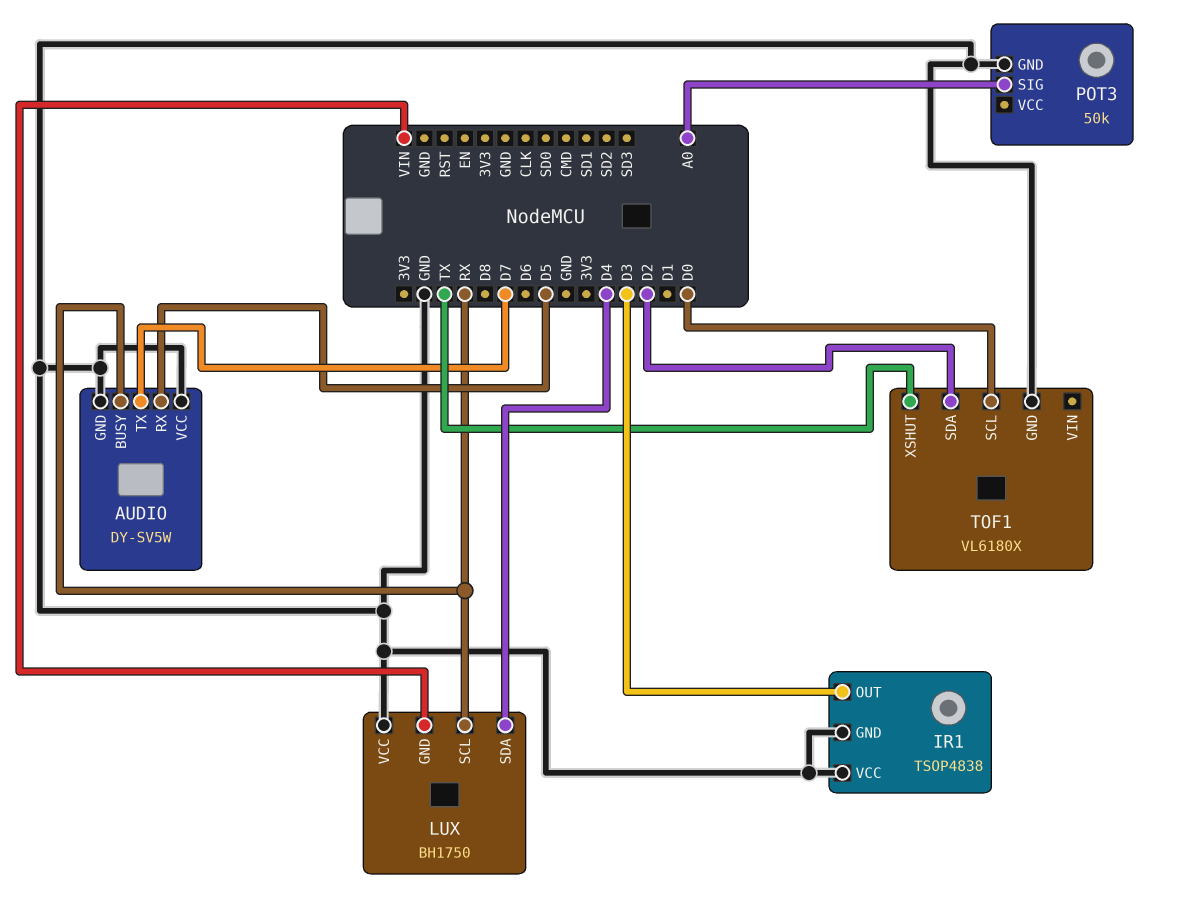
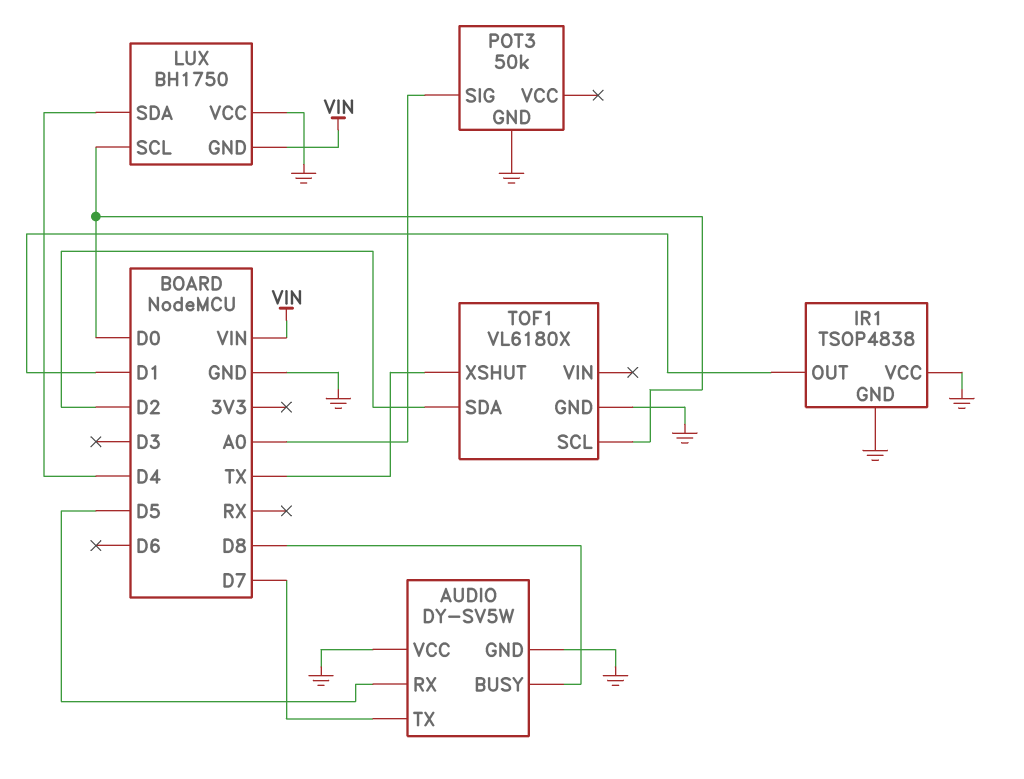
AUDIO pin BUSY: RX -> D8
IR1 pin OUT: D3 -> D1
LUX pin SCL: RX -> D0

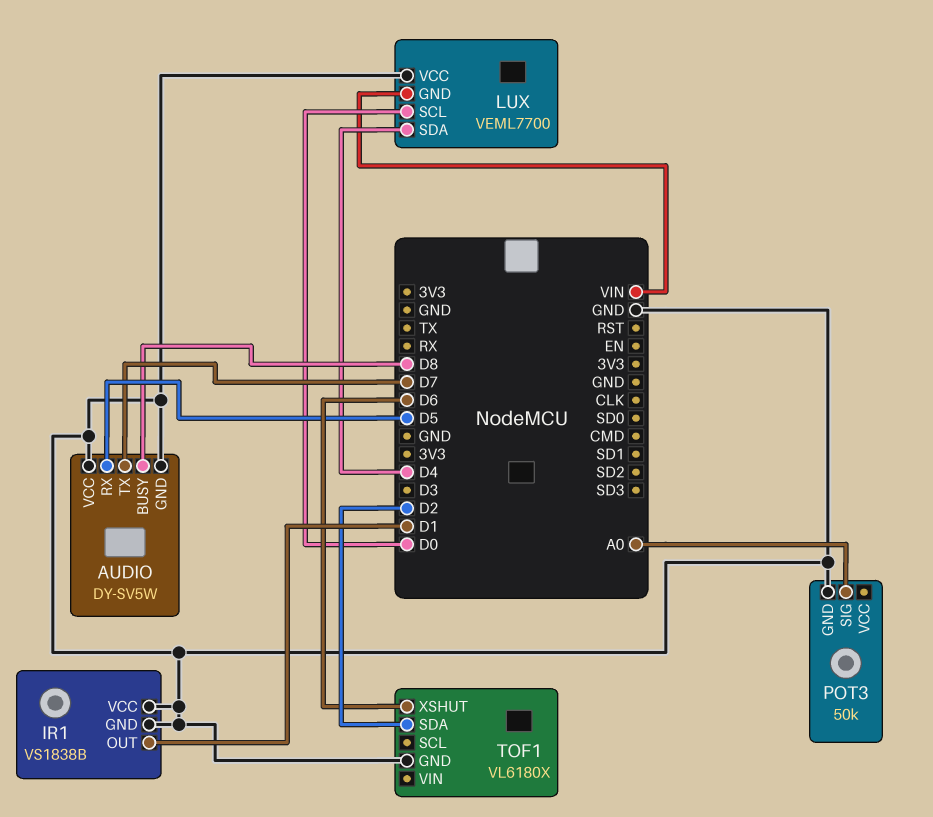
IR1: TSOP4838 -> VS1838B
LUX: BH1750 -> VEML7700
TOF1 pin SCL: D0 -> none
TOF1 pin XSHUT: TX -> D6

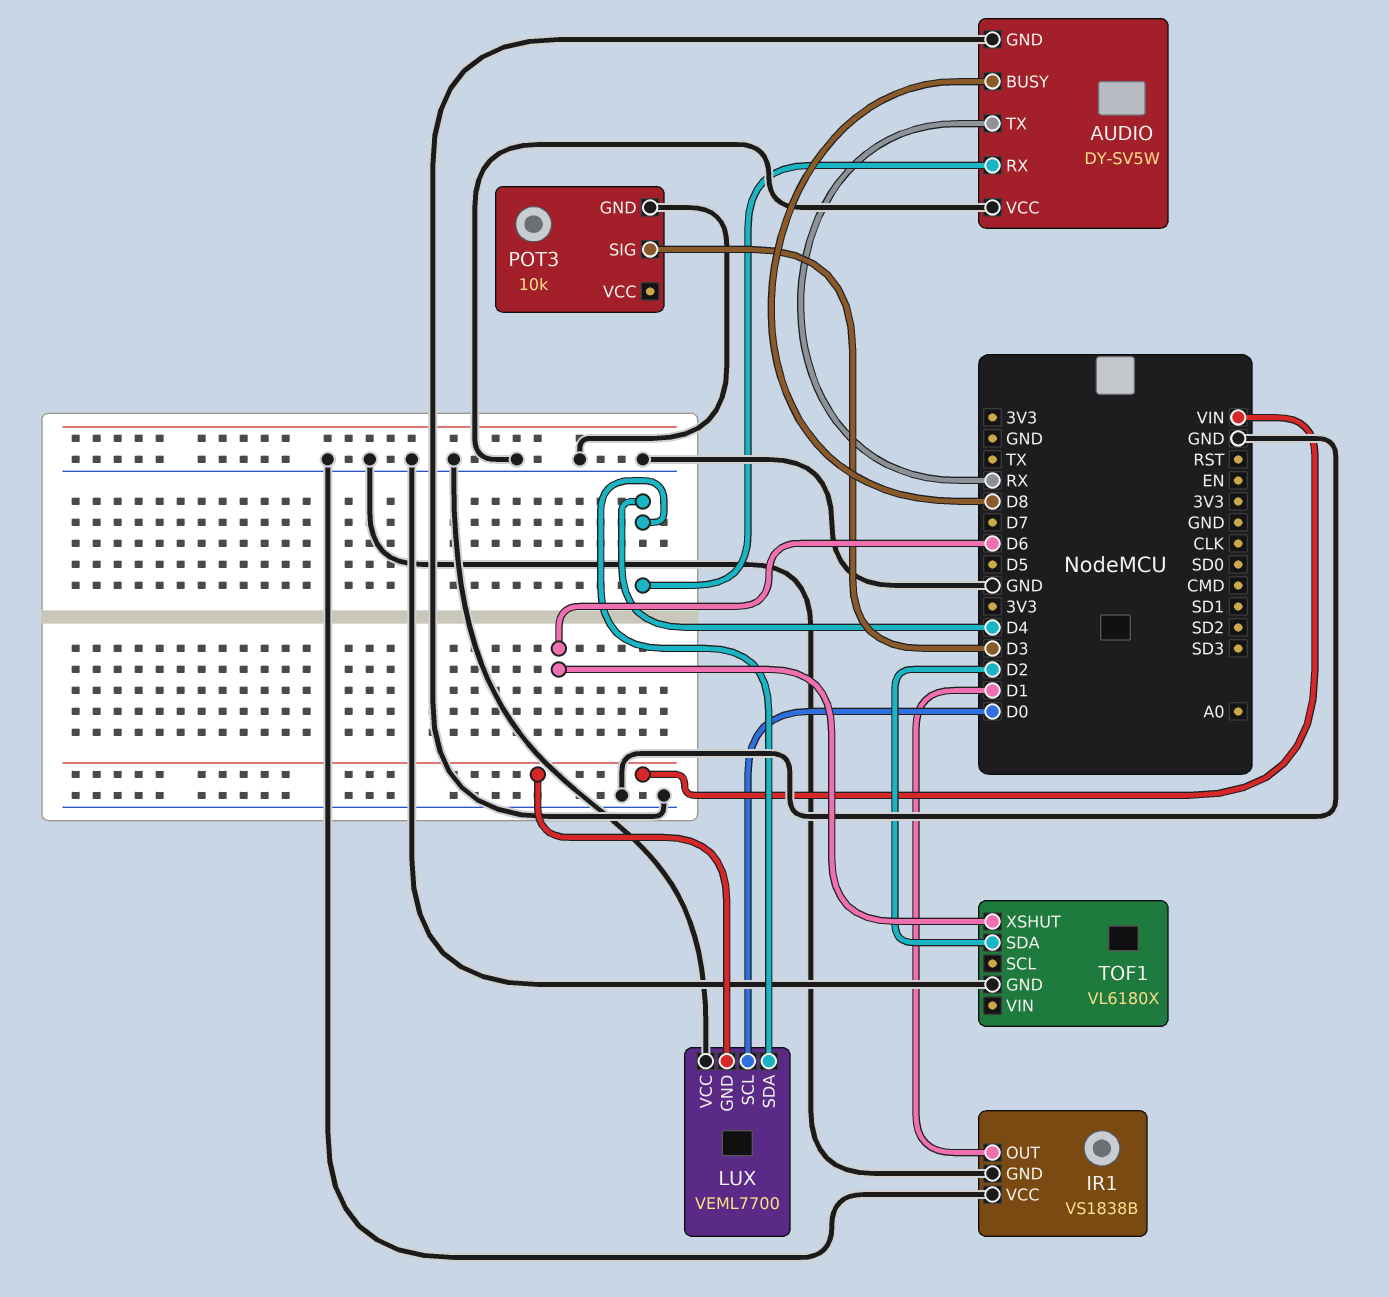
AUDIO pin RX: D5 -> D4
AUDIO pin TX: D7 -> RX
POT3: 50k -> 10k
POT3 pin SIG: A0 -> D3

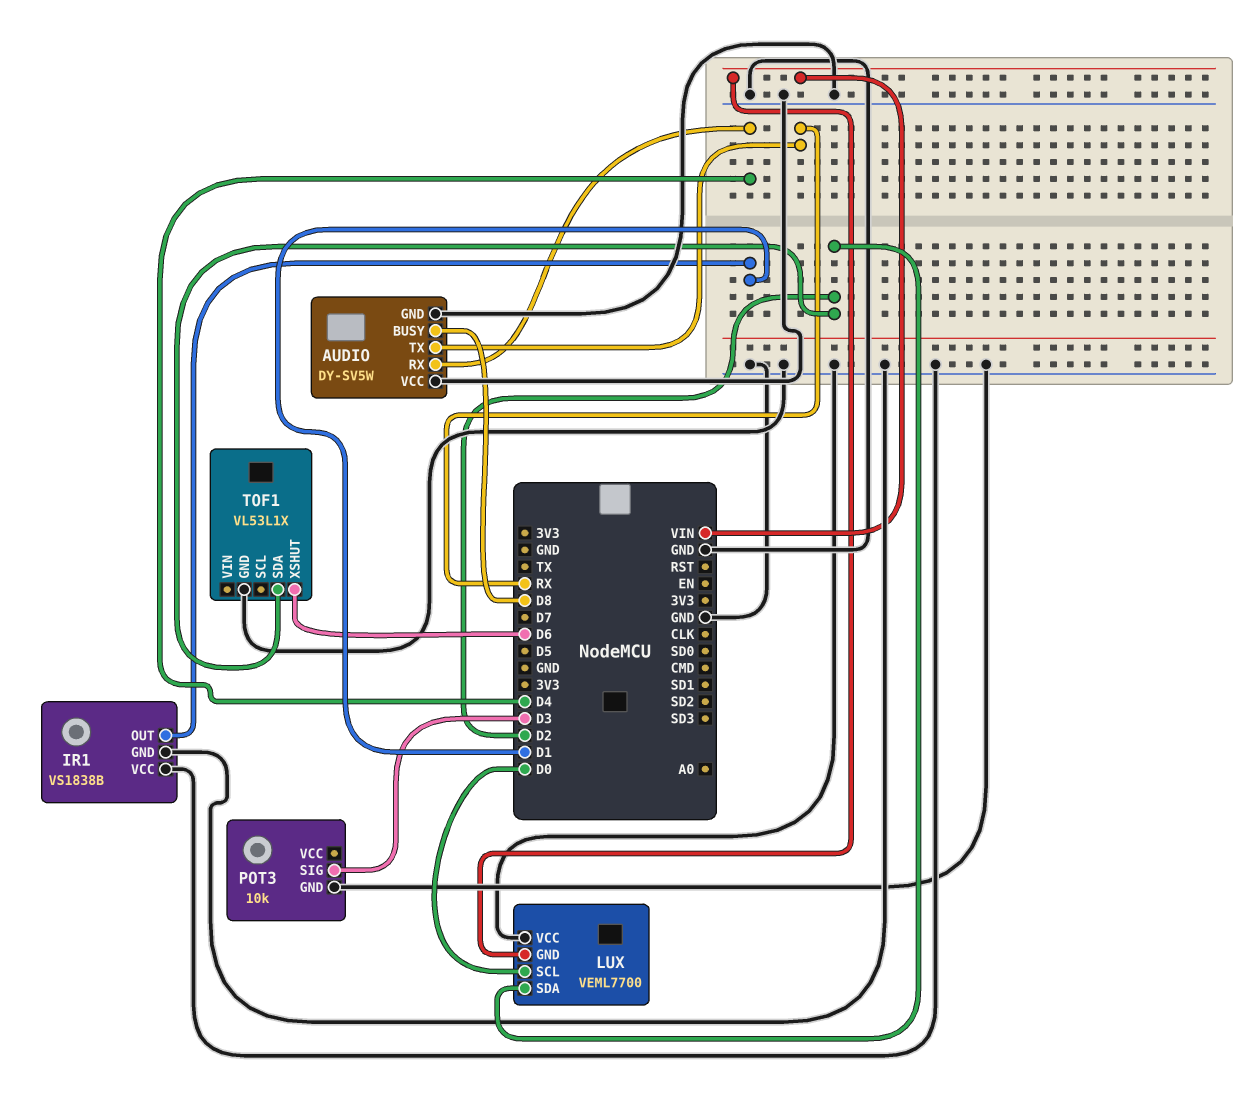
LUX pin SDA: D4 -> D2
TOF1: VL6180X -> VL53L1X

